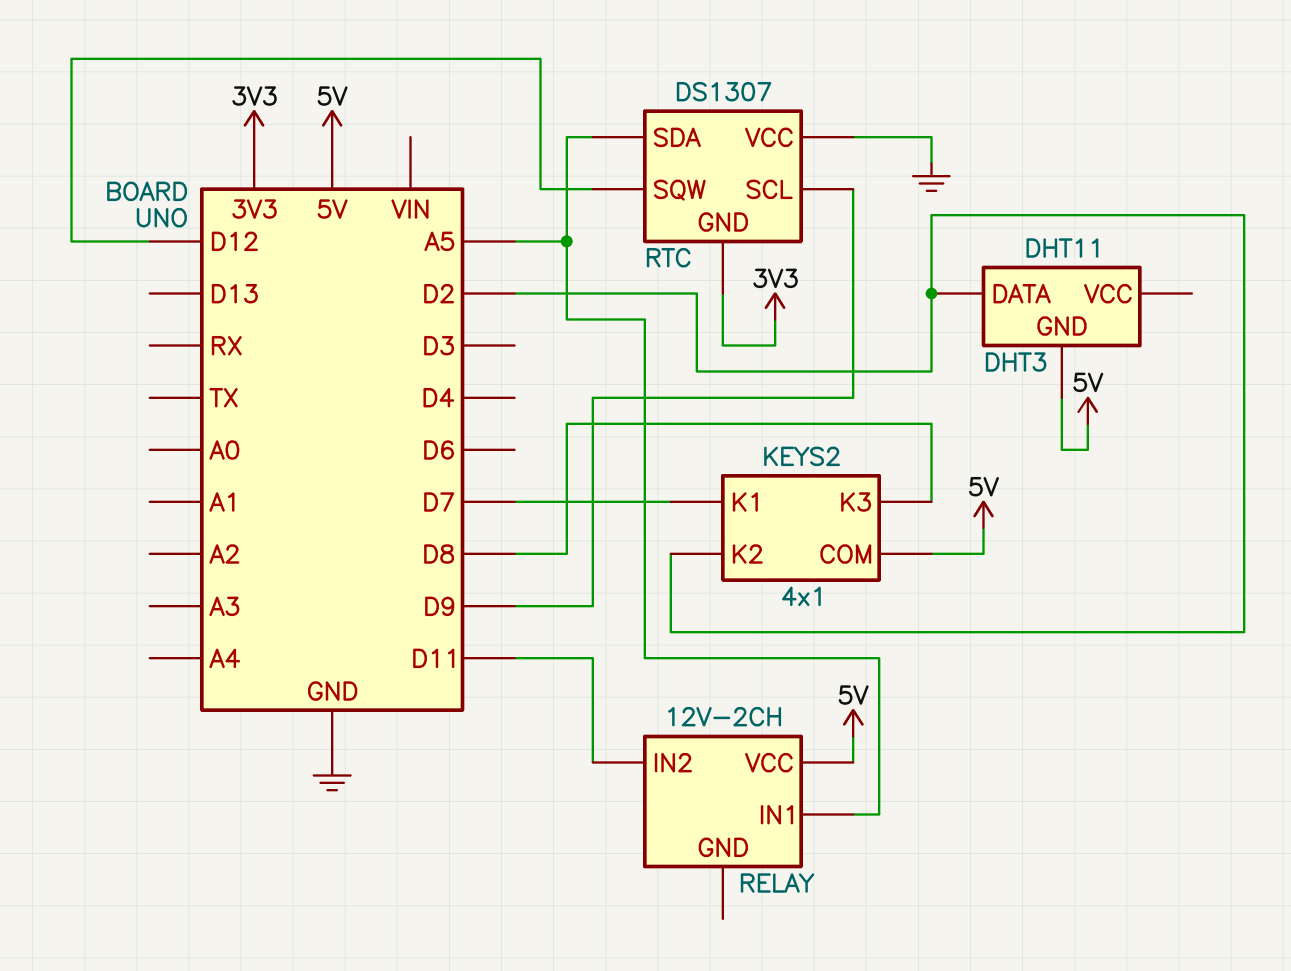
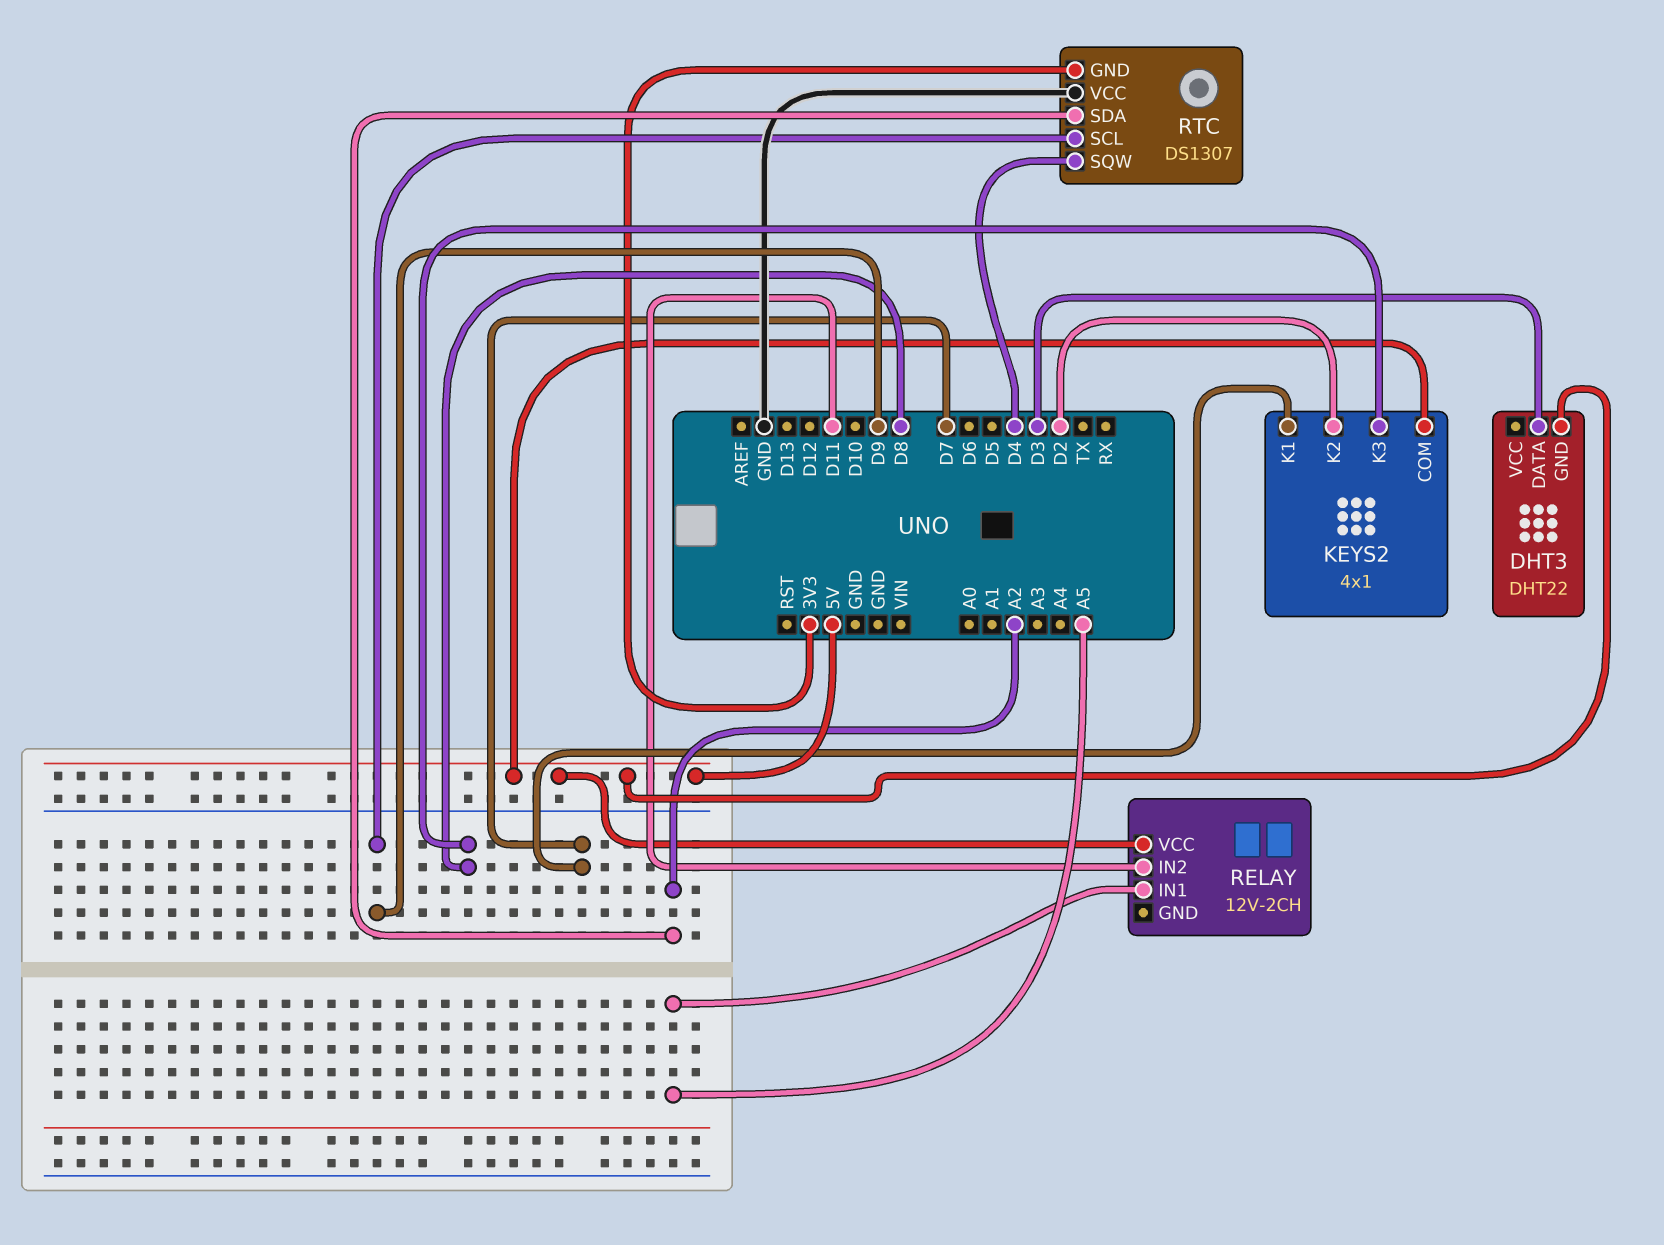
DHT3: DHT11 -> DHT22
DHT3 pin DATA: D2 -> D3
RTC pin SDA: A5 -> A2
RTC pin SQW: D12 -> D4

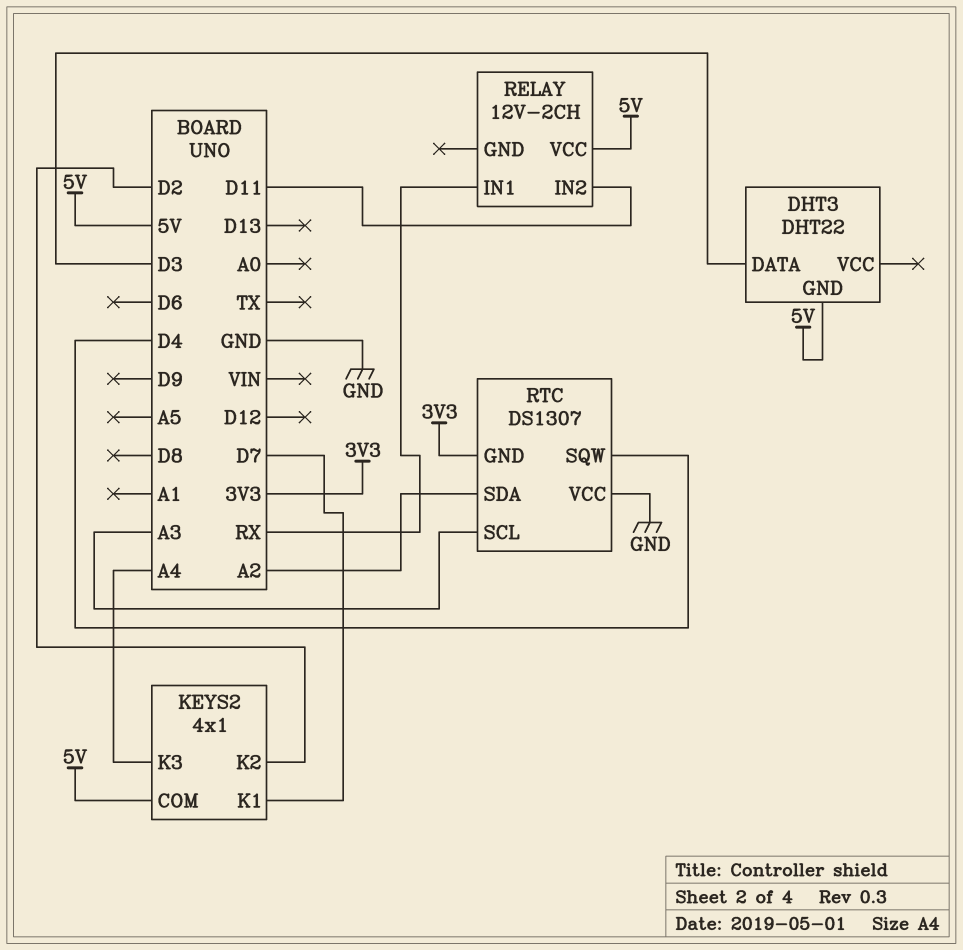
KEYS2 pin K3: D8 -> A4
RELAY pin IN1: A5 -> RX
RTC pin SCL: D9 -> A3

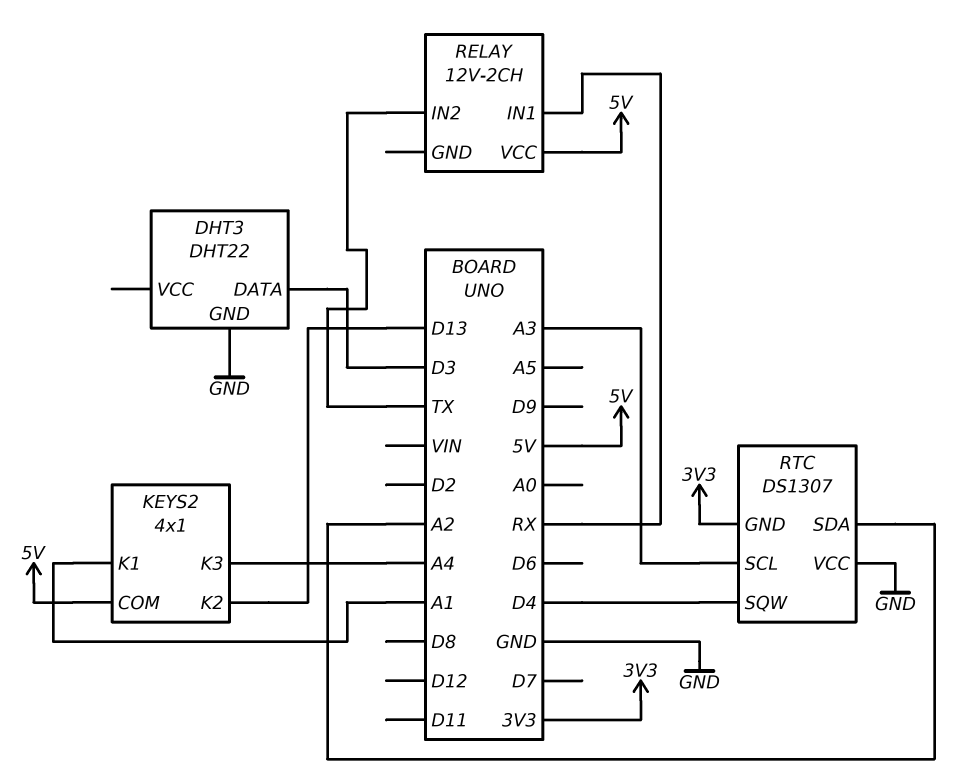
DHT3 pin GND: 5V -> GND
KEYS2 pin K1: D7 -> A1
KEYS2 pin K2: D2 -> D13
RELAY pin IN2: D11 -> TX

